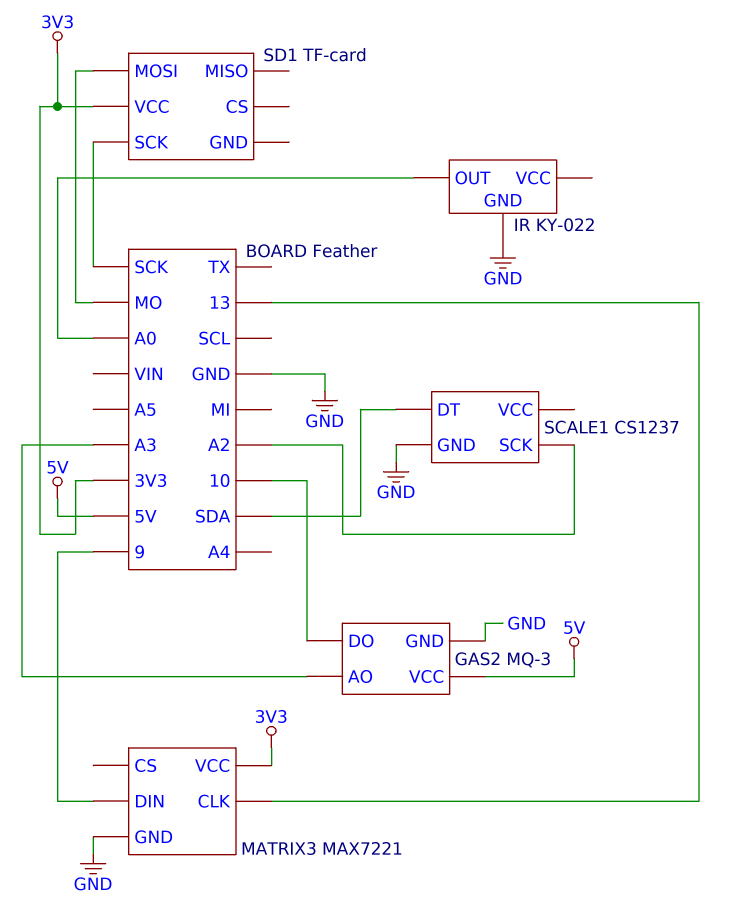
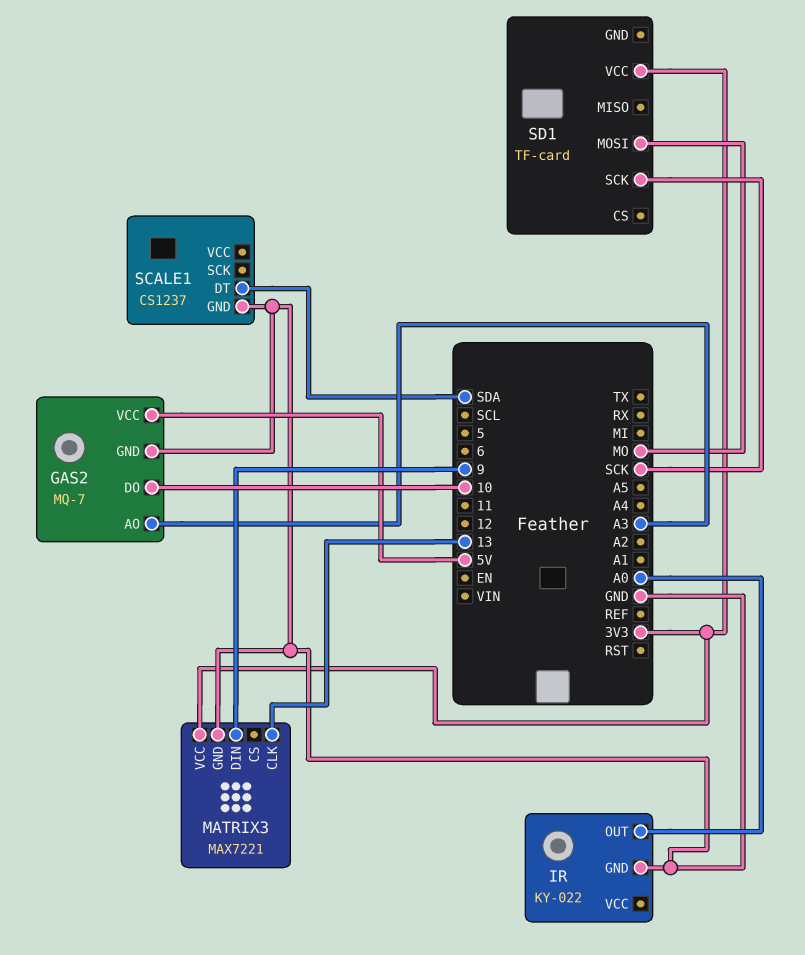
GAS2: MQ-3 -> MQ-7
SCALE1 pin SCK: A2 -> none

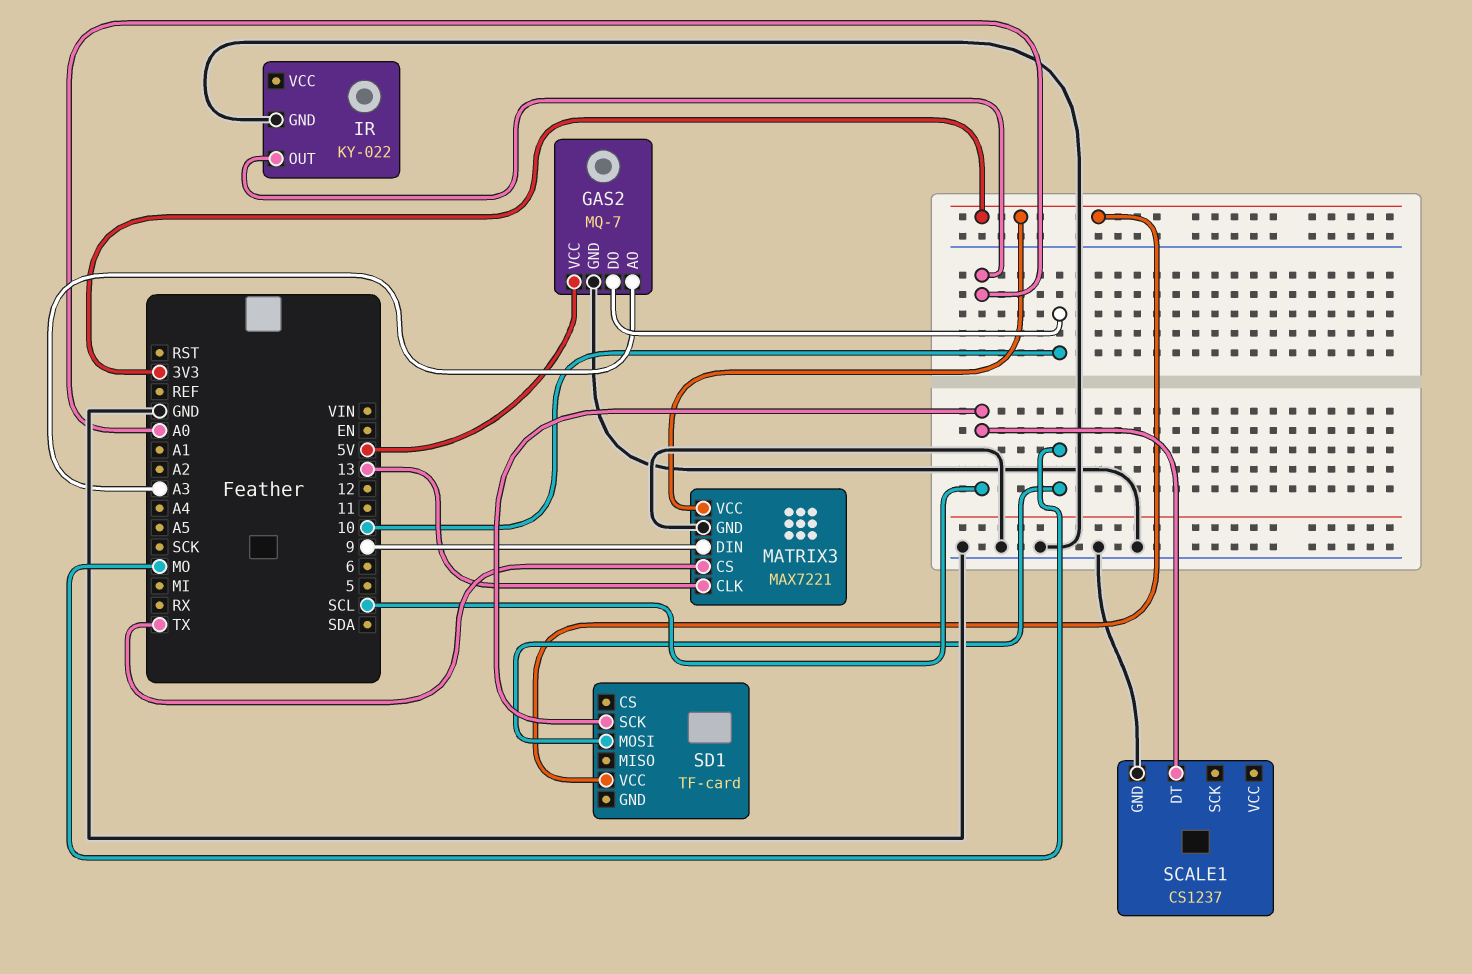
MATRIX3 pin CS: none -> TX
SCALE1 pin DT: SDA -> SCL
SD1 pin SCK: SCK -> SCL

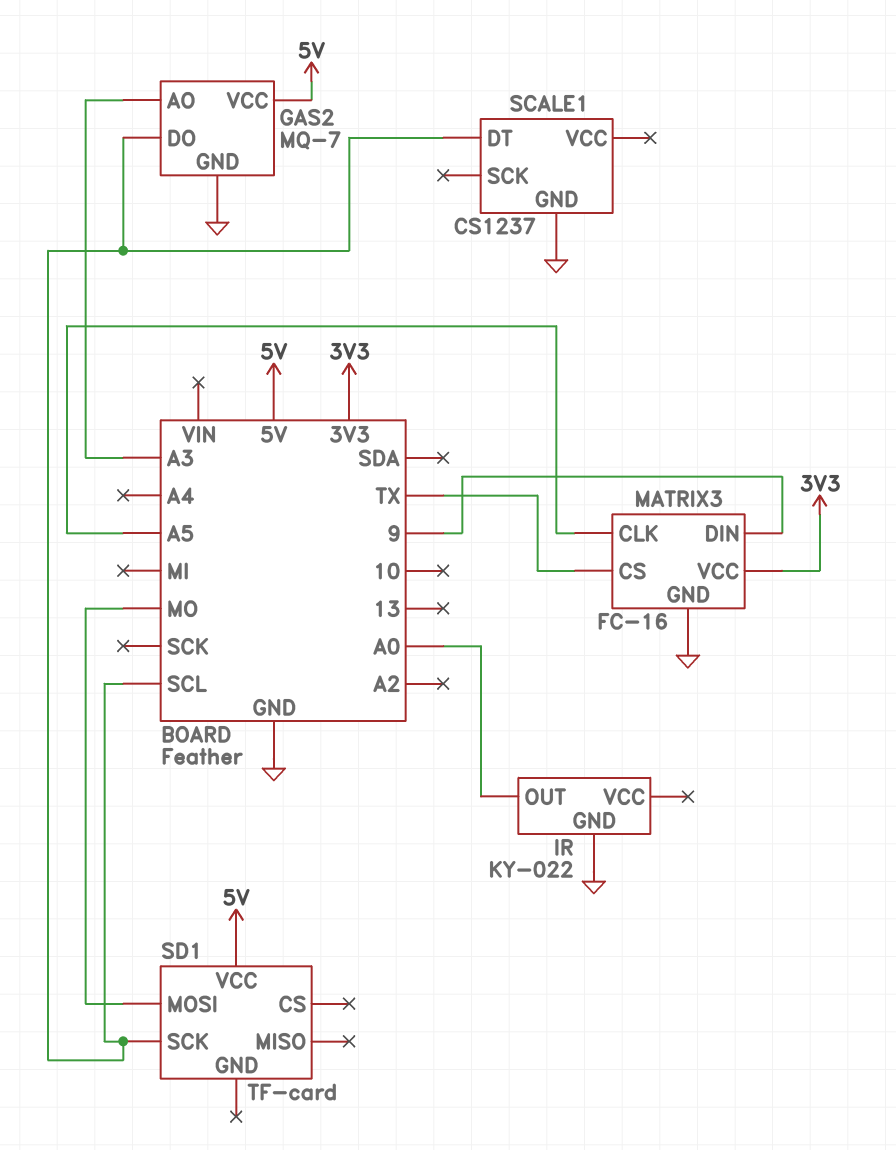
GAS2 pin DO: 10 -> SCL
MATRIX3: MAX7221 -> FC-16
MATRIX3 pin CLK: 13 -> A5
SD1 pin VCC: 3V3 -> 5V

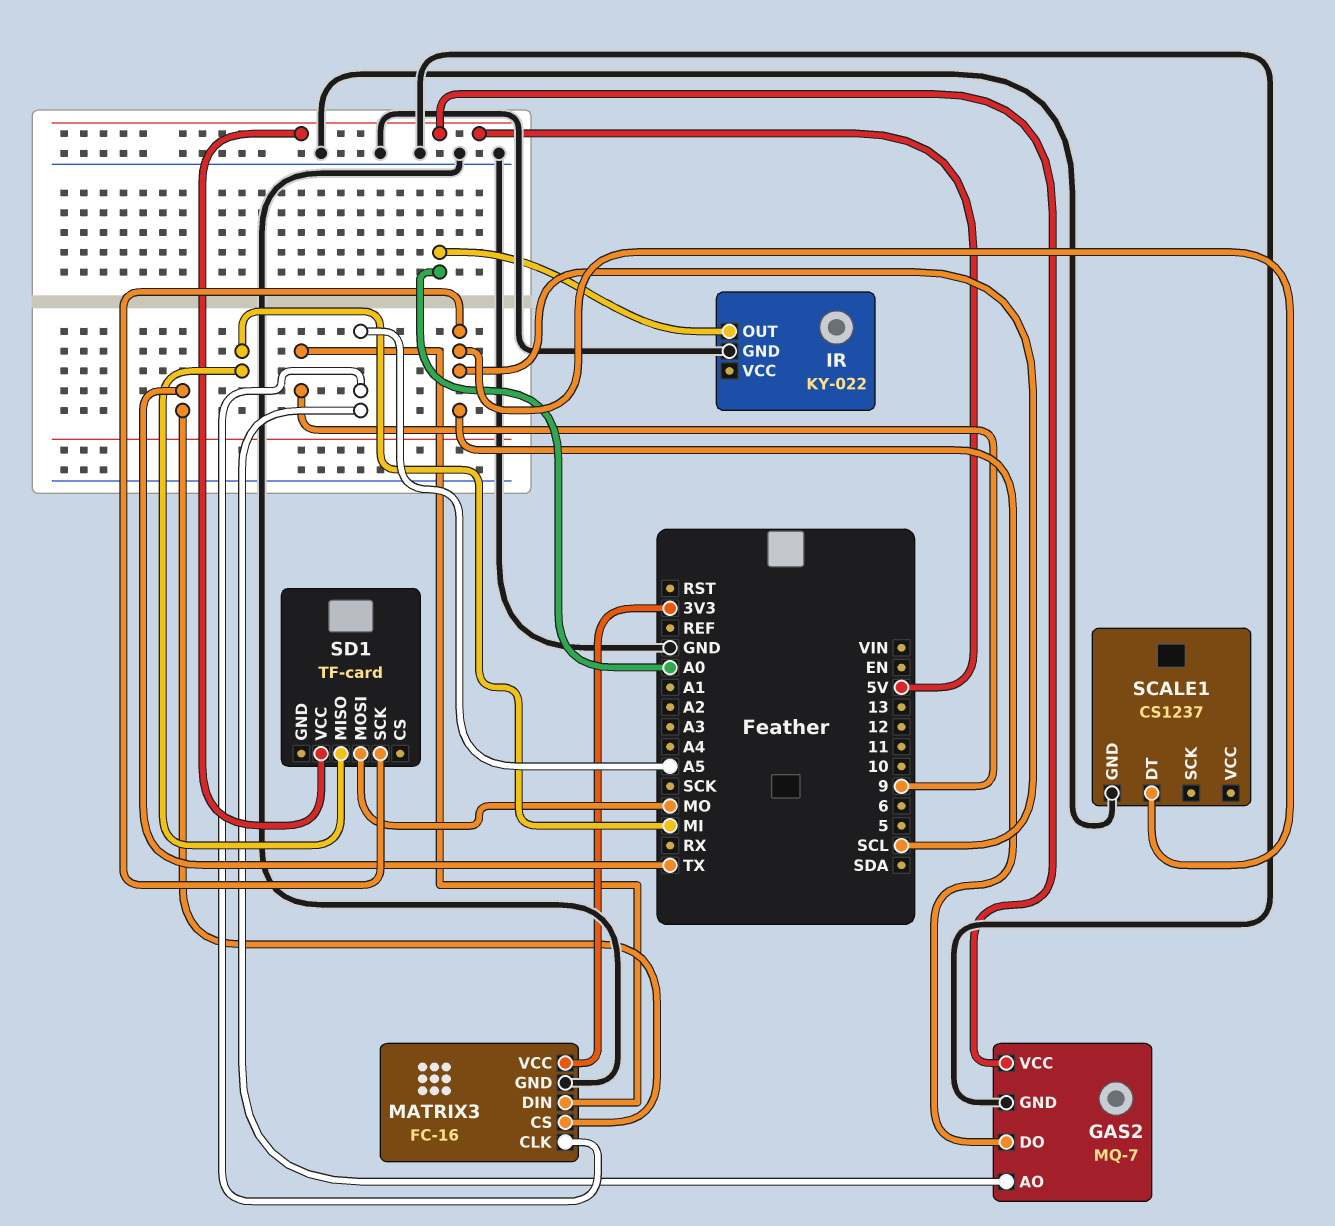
GAS2 pin AO: A3 -> A5
SD1 pin MISO: none -> MI

